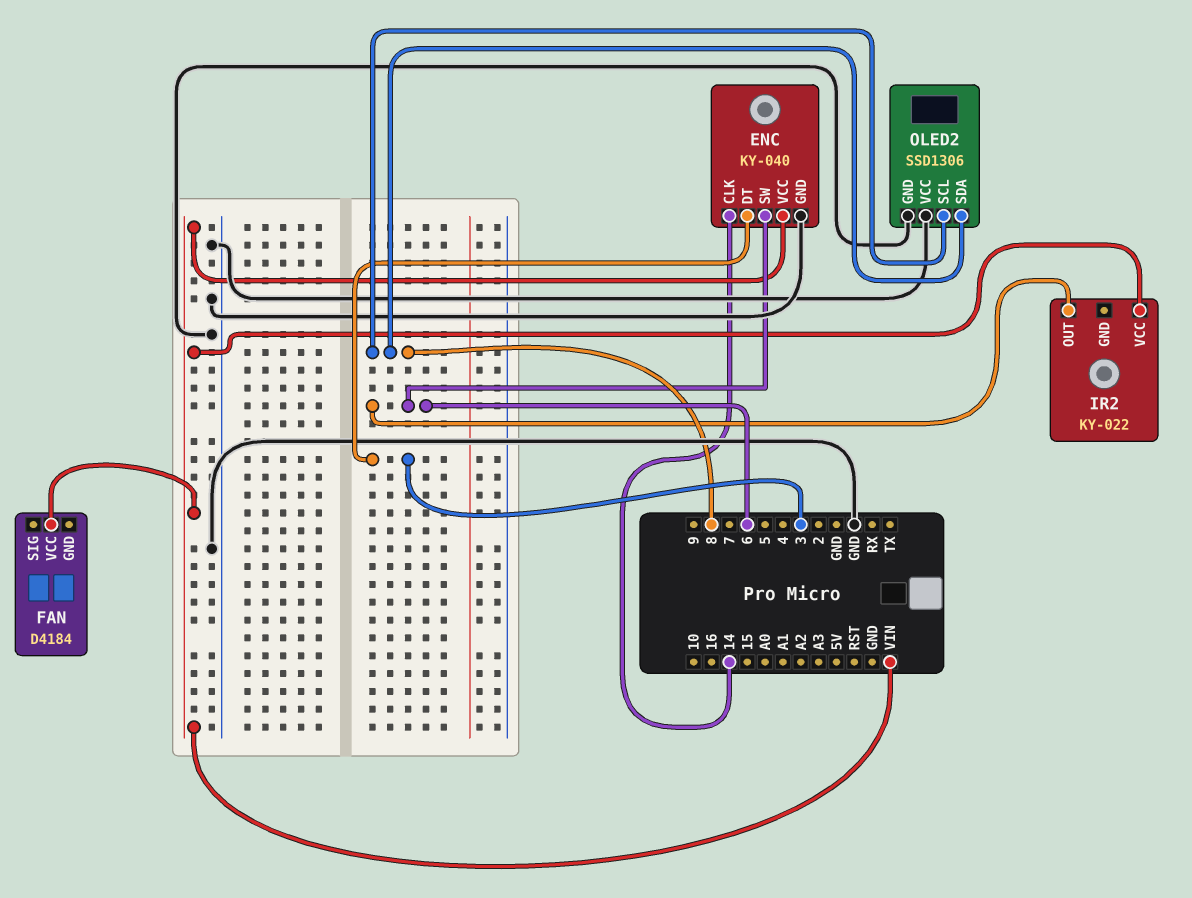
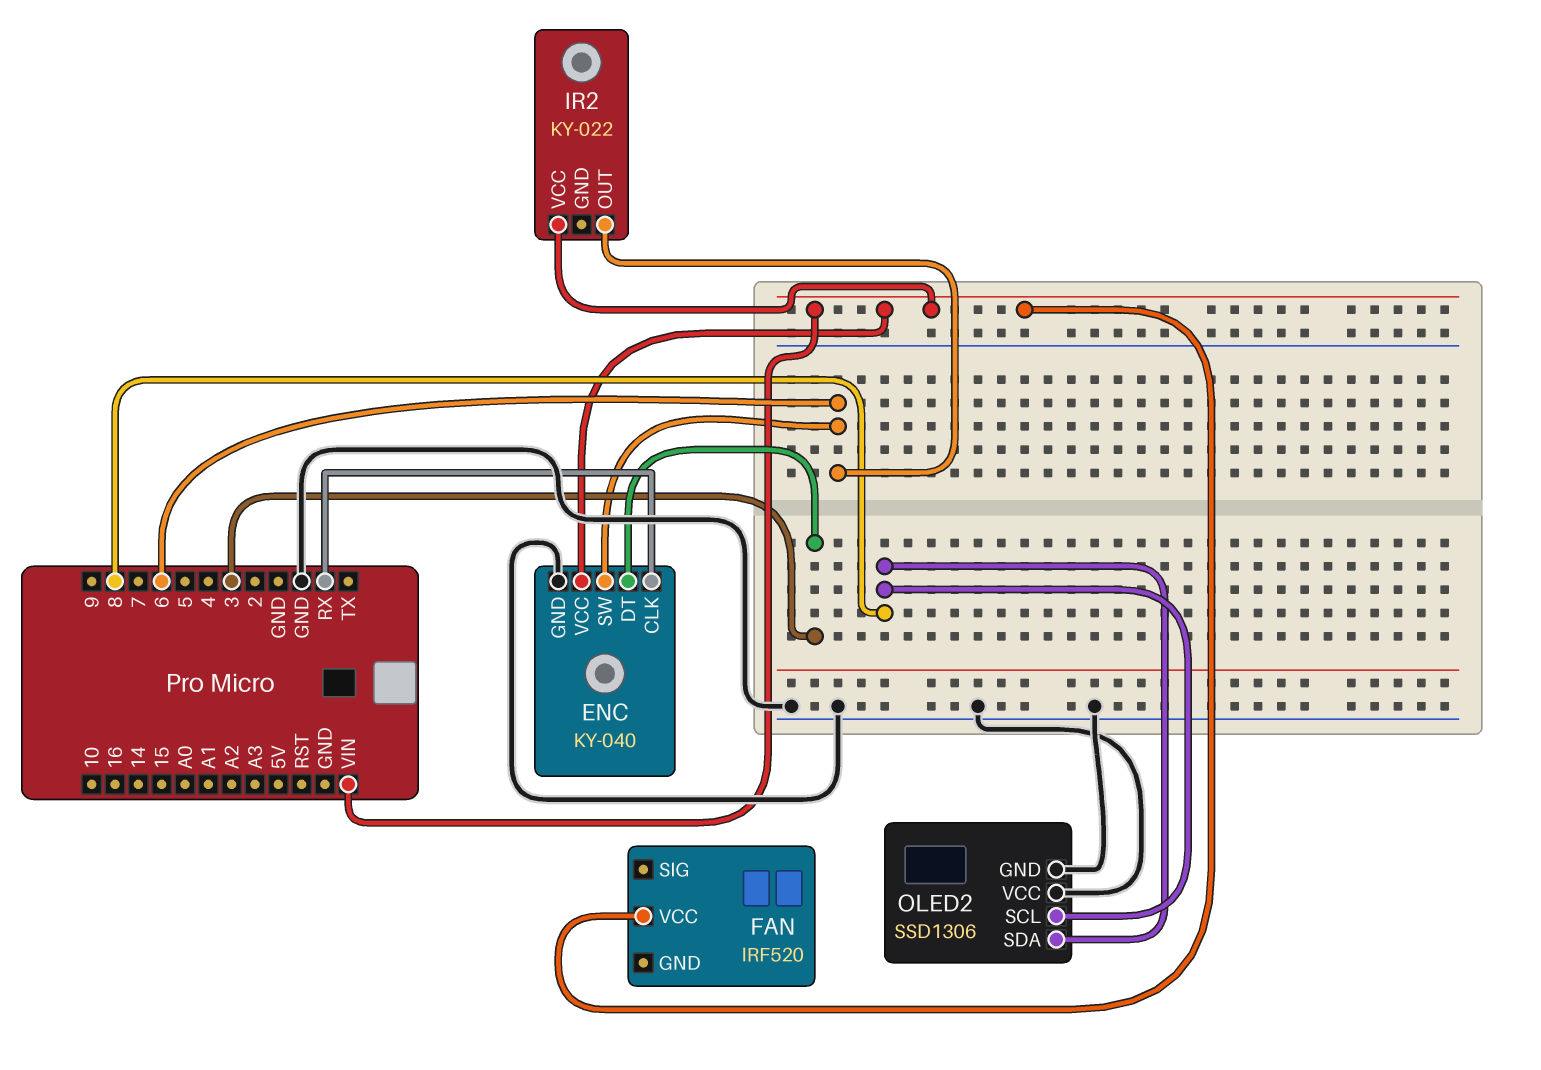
ENC pin CLK: 14 -> RX
FAN: D4184 -> IRF520

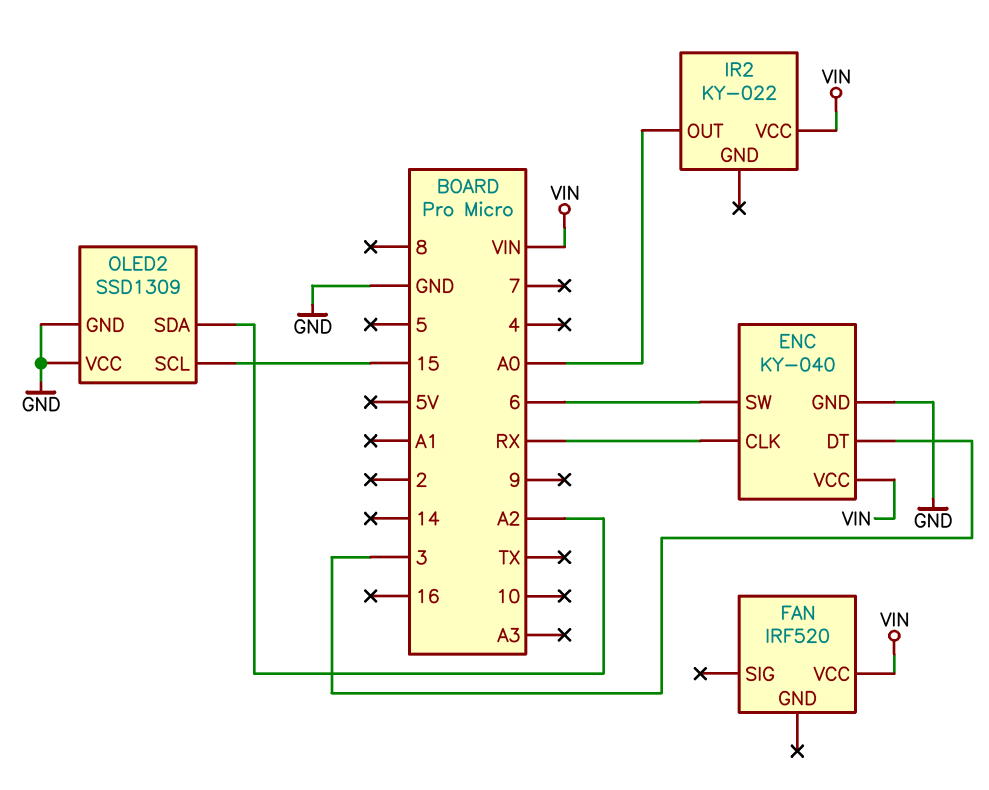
IR2 pin OUT: 6 -> A0
OLED2: SSD1306 -> SSD1309
OLED2 pin SCL: 8 -> 15
OLED2 pin SDA: 8 -> A2

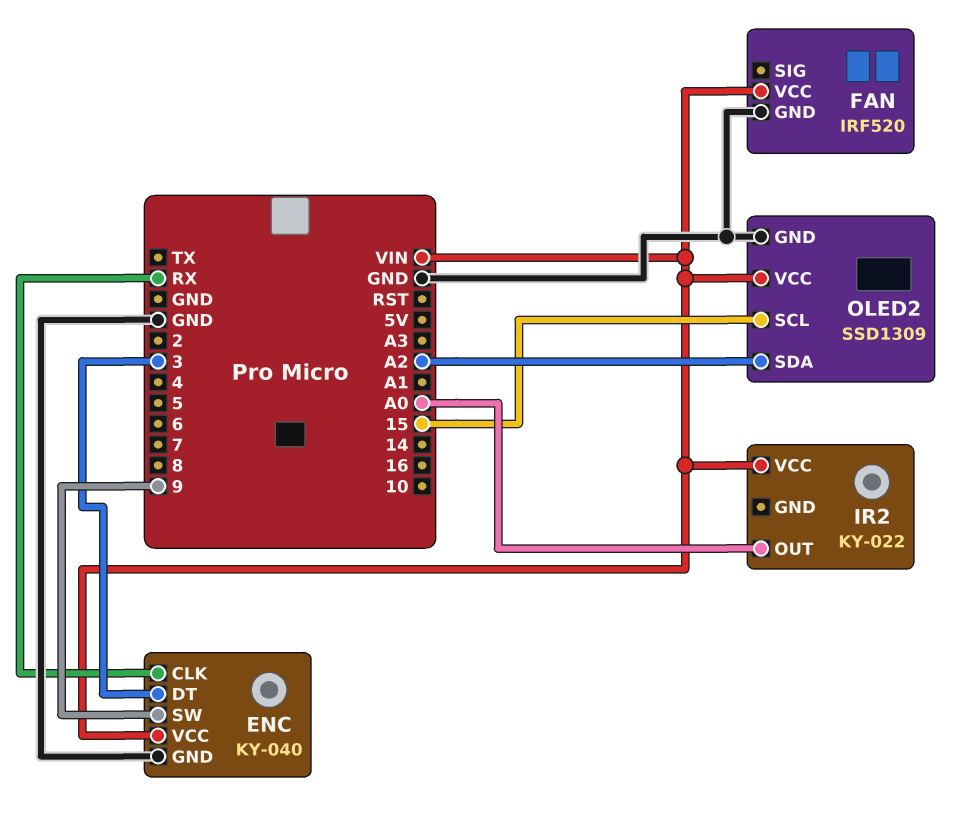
ENC pin SW: 6 -> 9
FAN pin GND: none -> GND
OLED2 pin VCC: GND -> VIN

